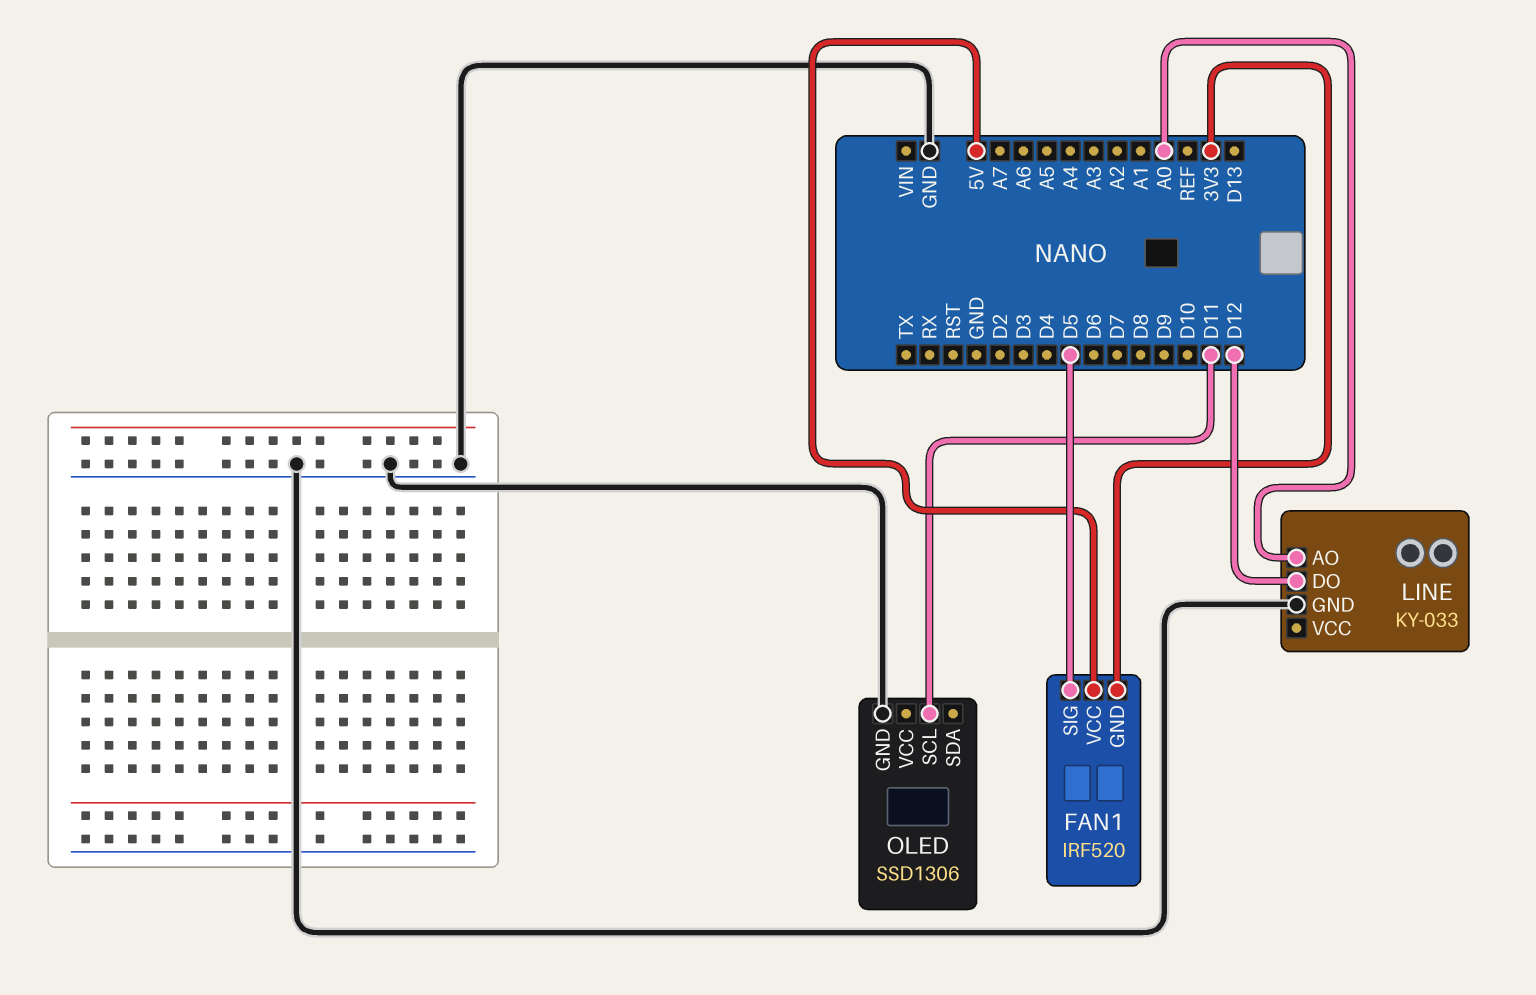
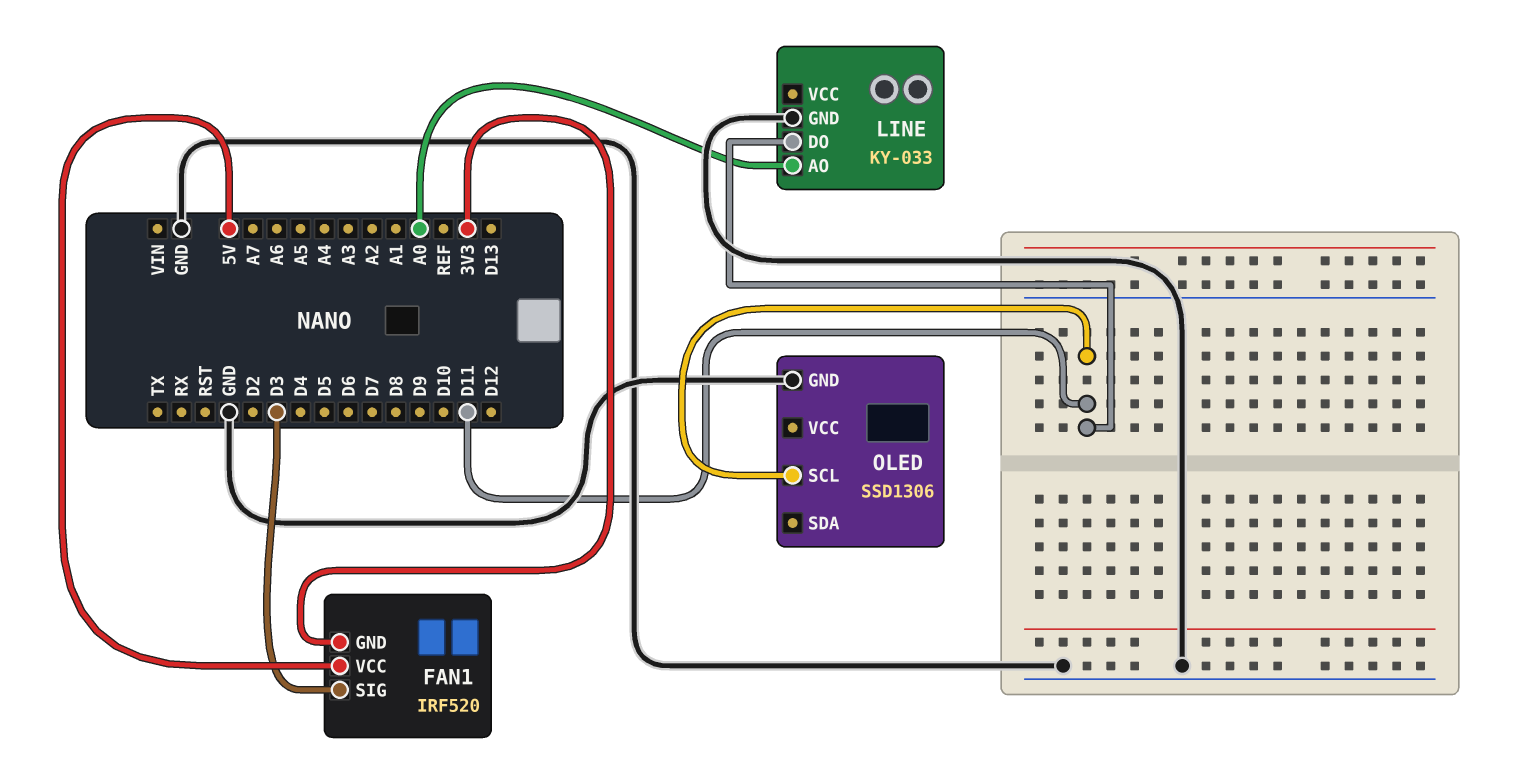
FAN1 pin SIG: D5 -> D3
LINE pin DO: D12 -> D11

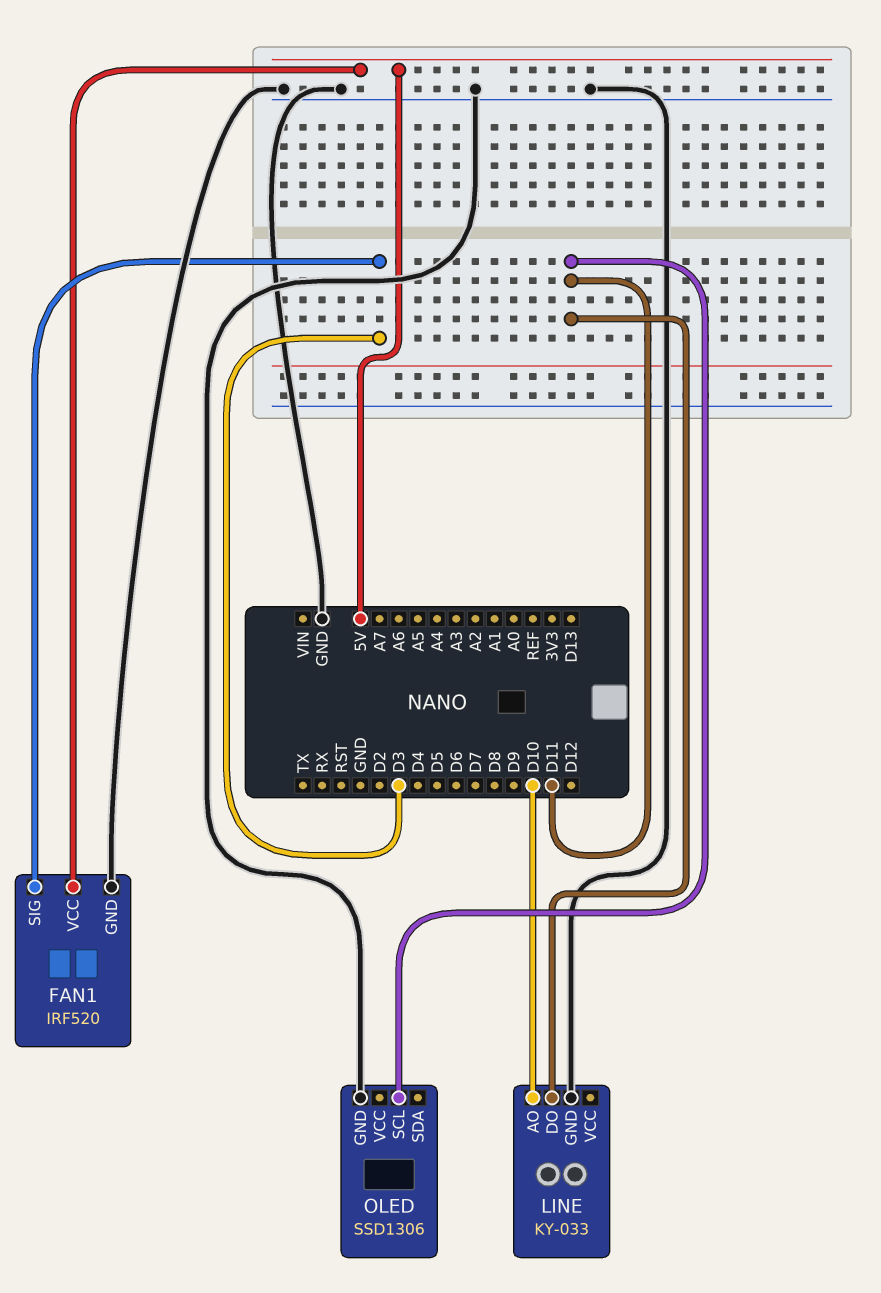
FAN1 pin GND: 3V3 -> GND
LINE pin AO: A0 -> D10

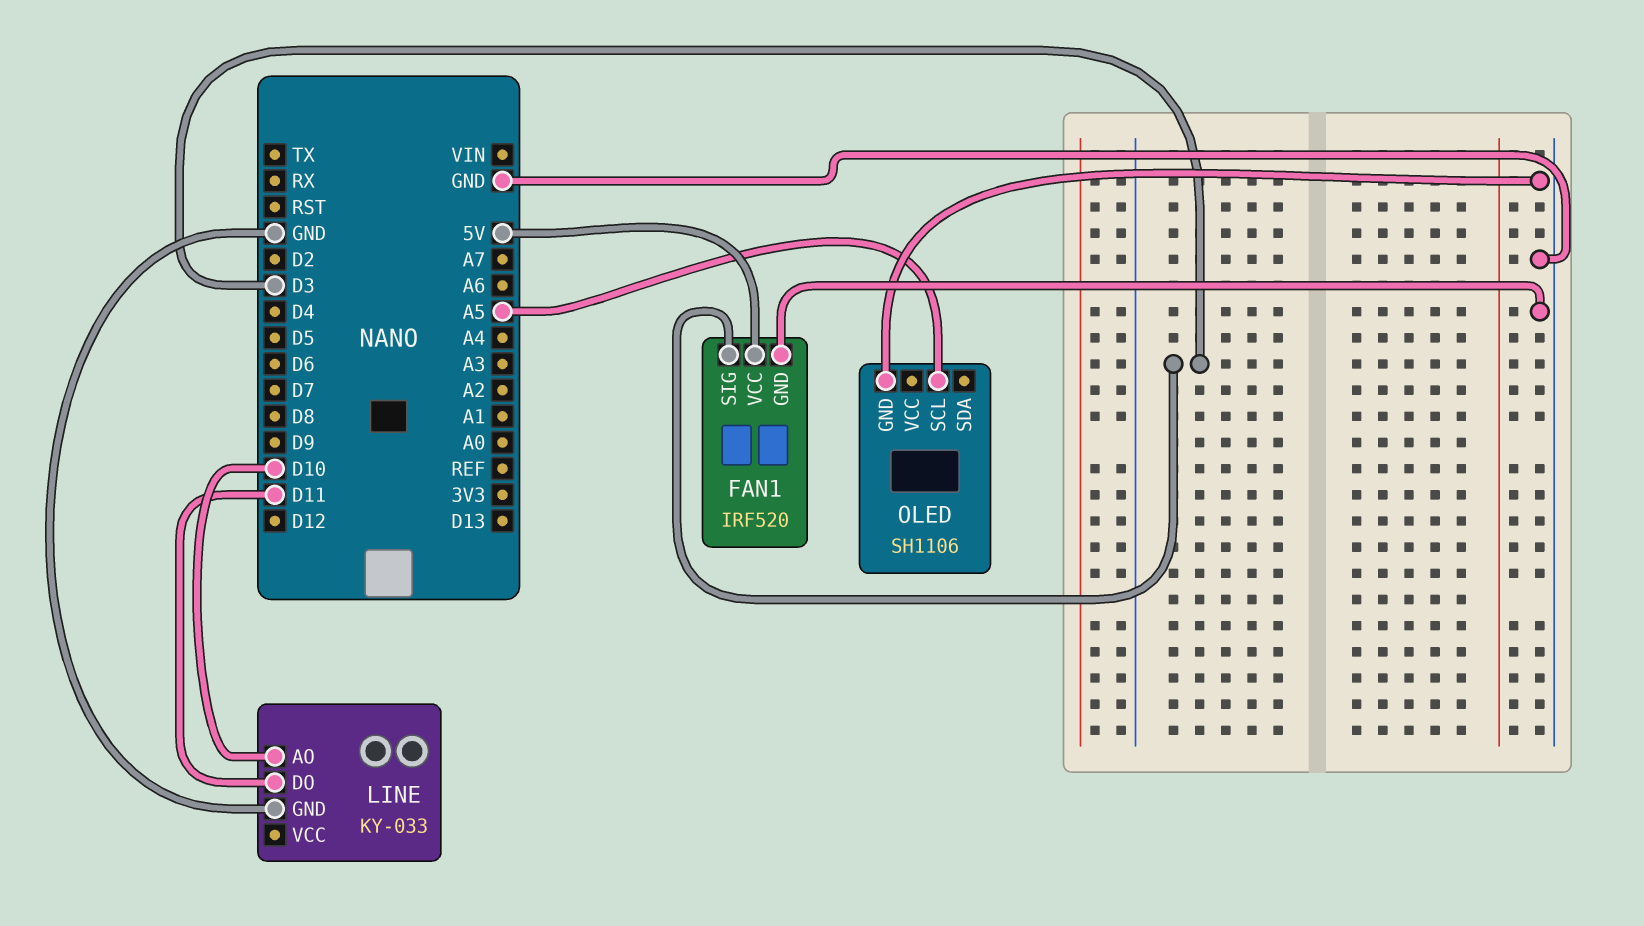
OLED: SSD1306 -> SH1106
OLED pin SCL: D11 -> A5

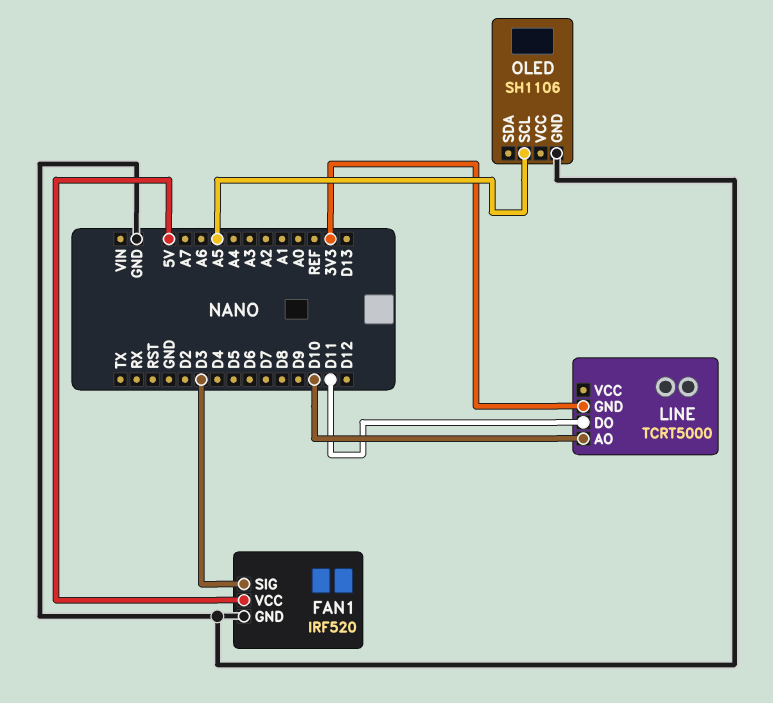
LINE: KY-033 -> TCRT5000
LINE pin GND: GND -> 3V3

